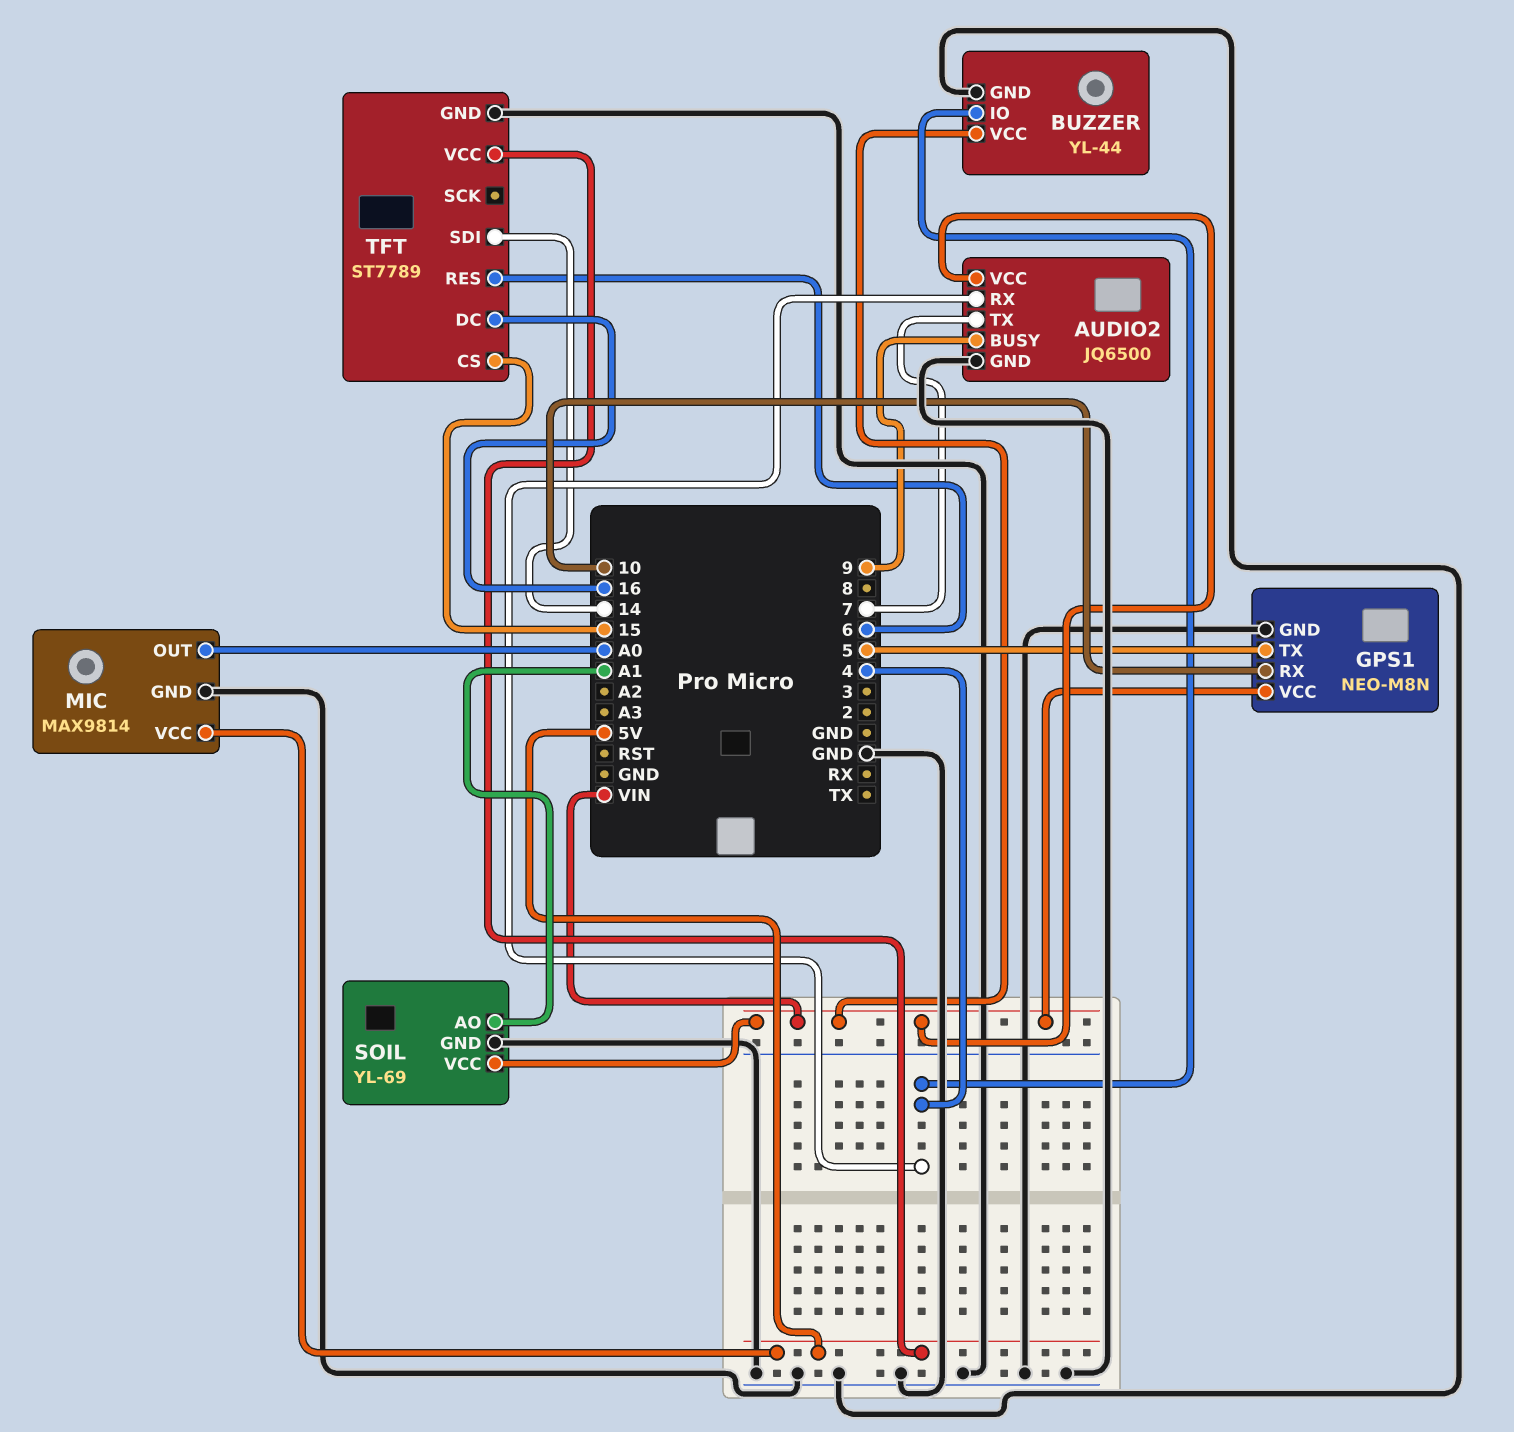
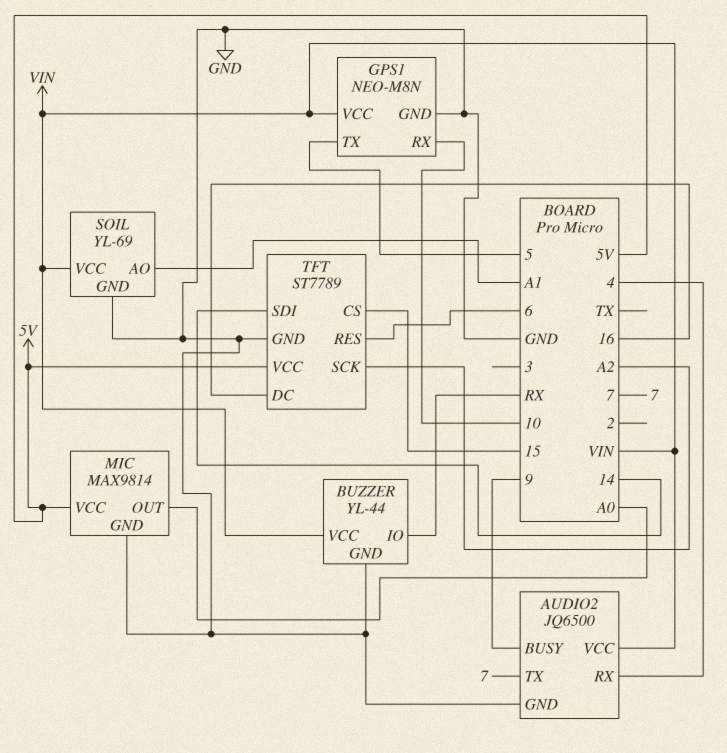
BUZZER pin IO: 4 -> RX
TFT pin SCK: none -> A2

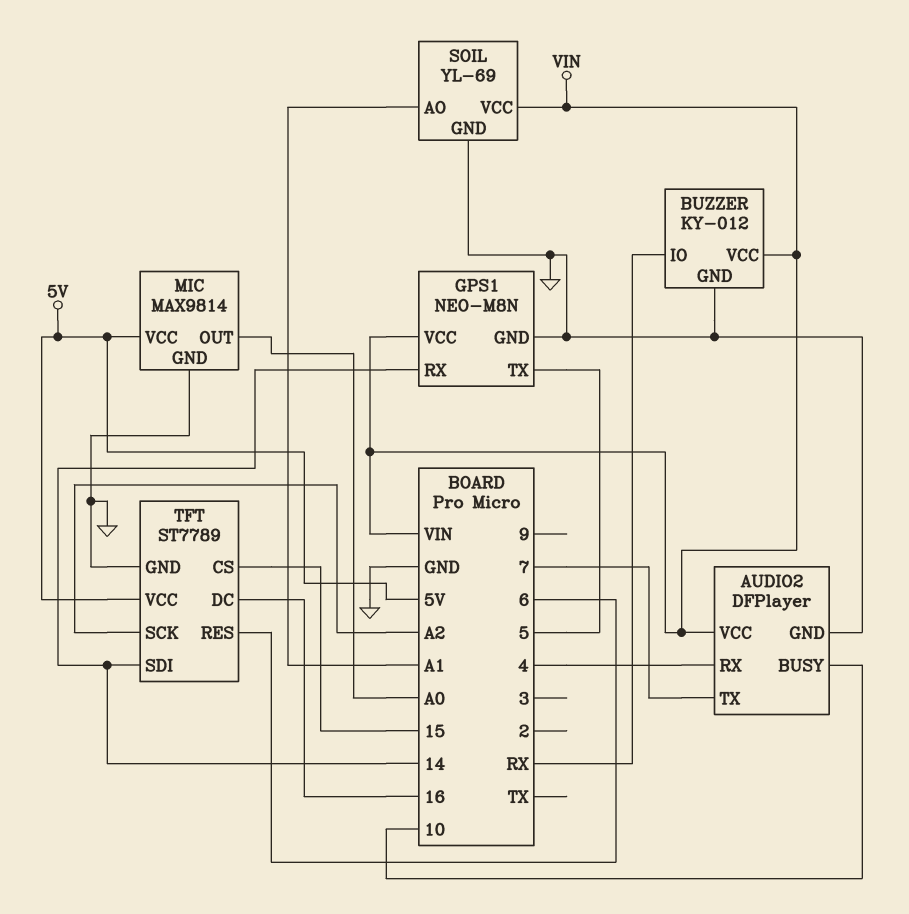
AUDIO2: JQ6500 -> DFPlayer
AUDIO2 pin BUSY: 9 -> 10
BUZZER: YL-44 -> KY-012
GPS1 pin RX: 10 -> 14

